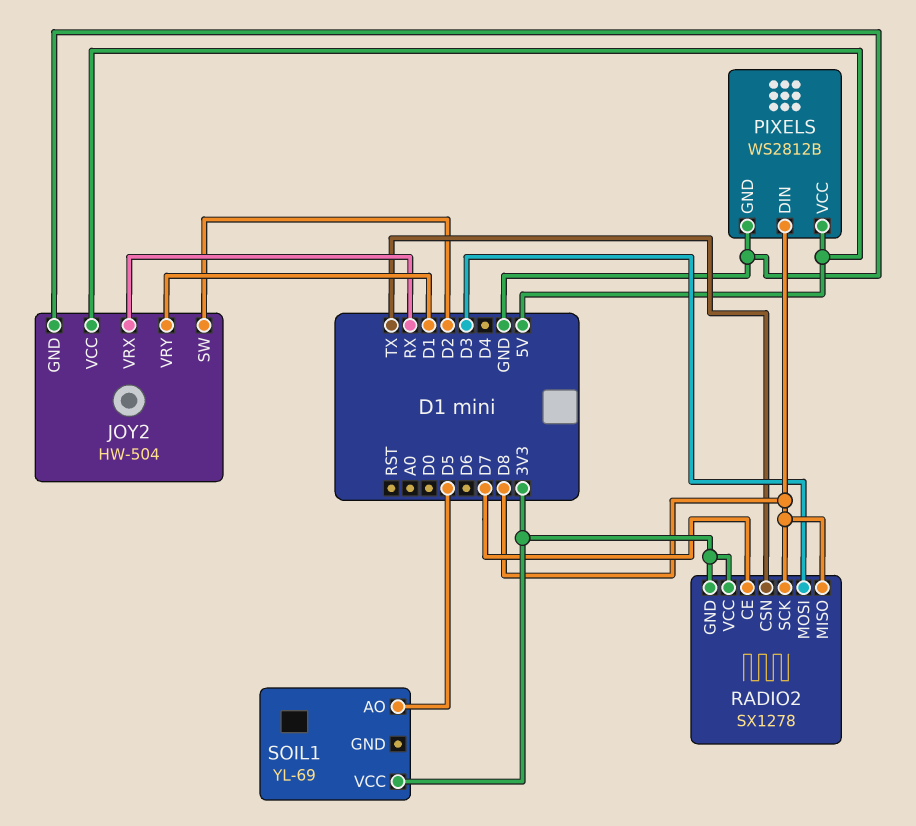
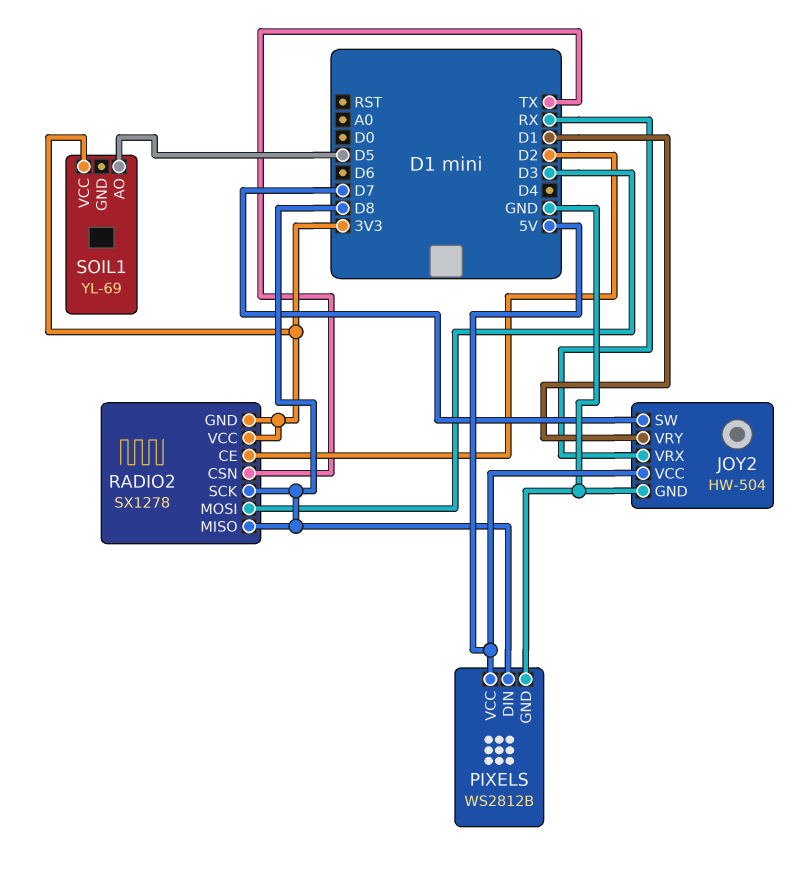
JOY2 pin SW: D2 -> D7
RADIO2 pin CE: D7 -> D2

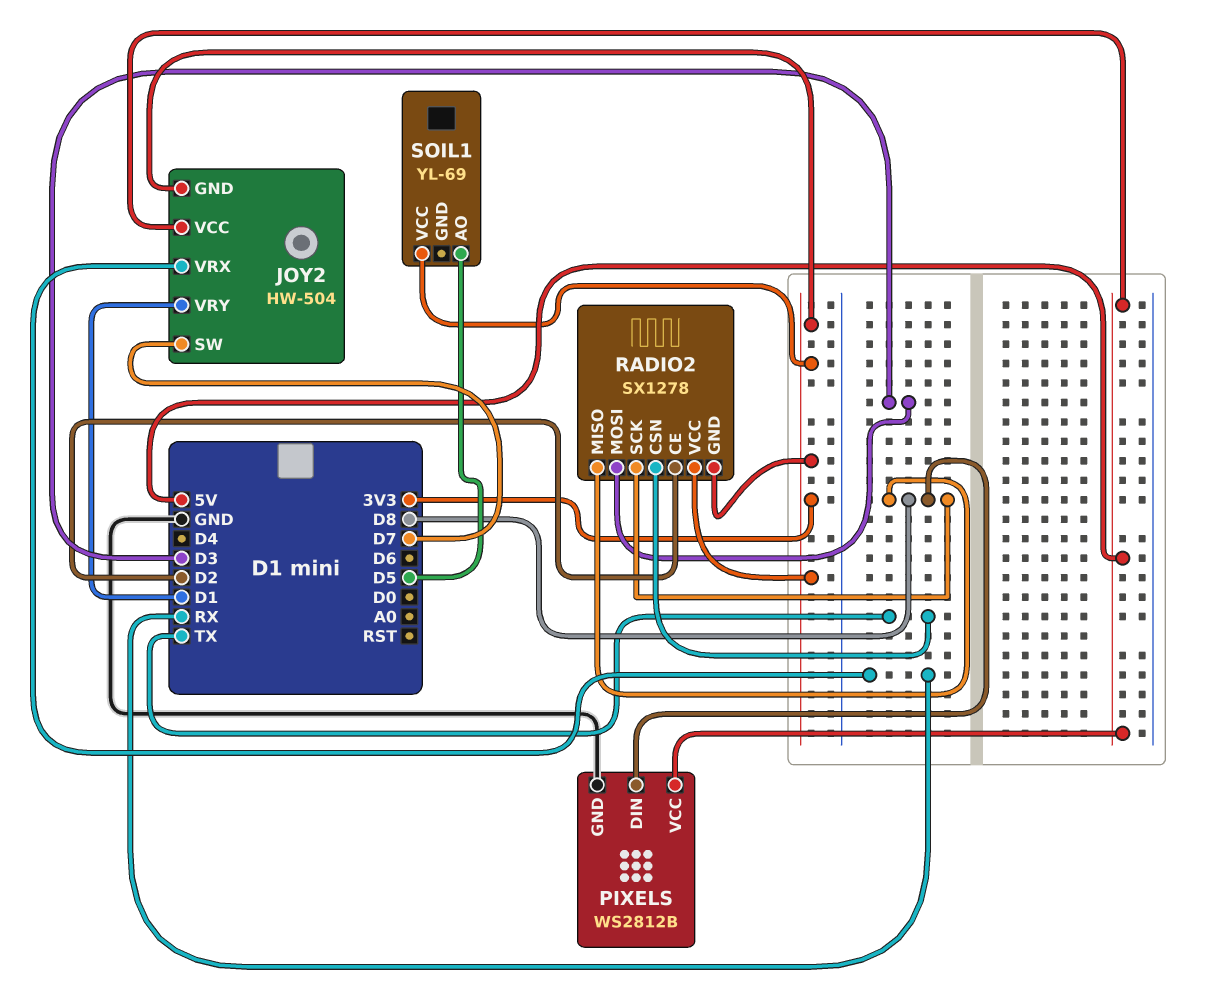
JOY2 pin GND: GND -> 3V3

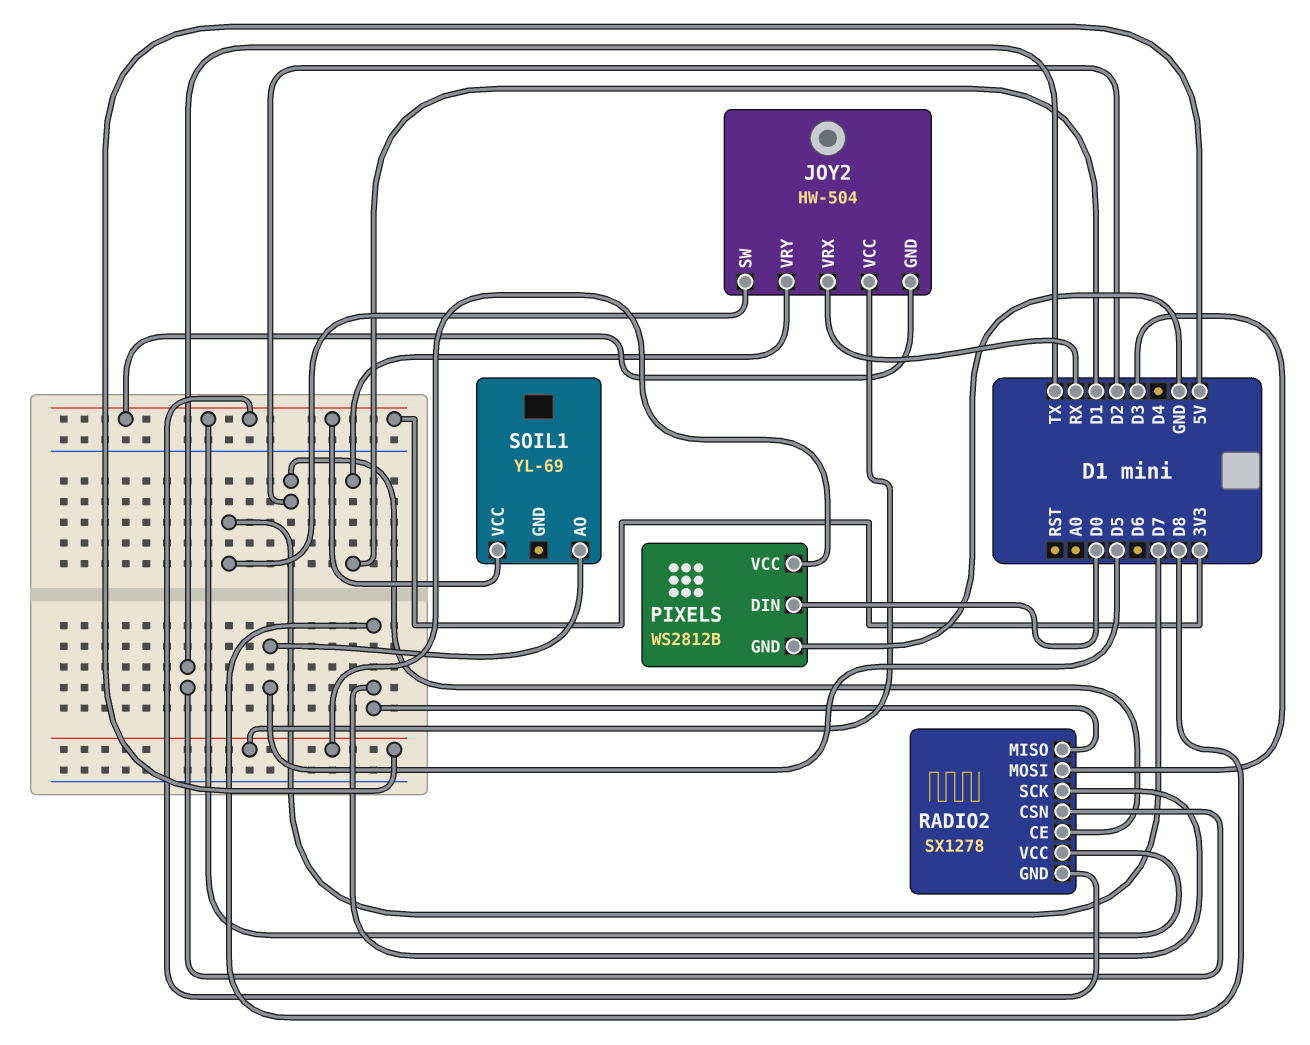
PIXELS pin DIN: D8 -> D0

